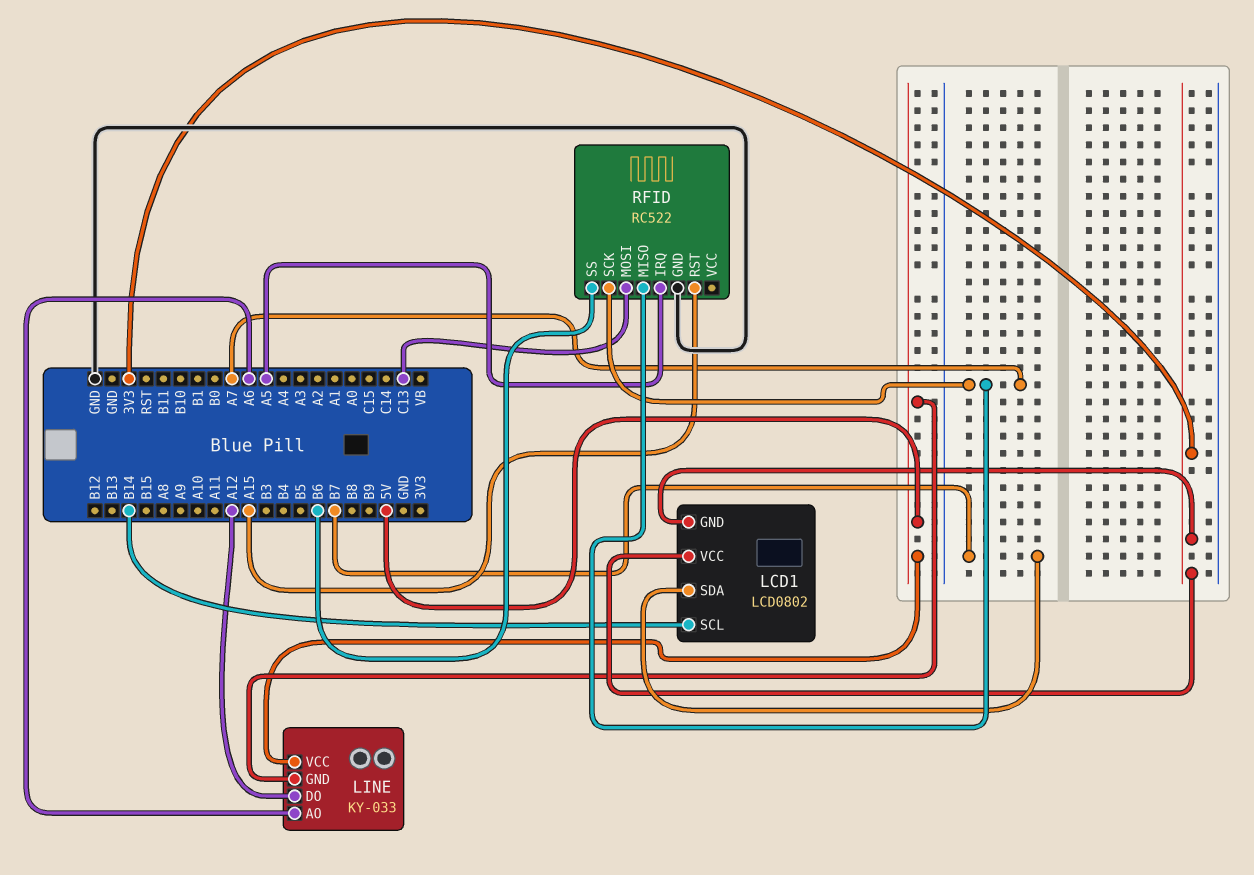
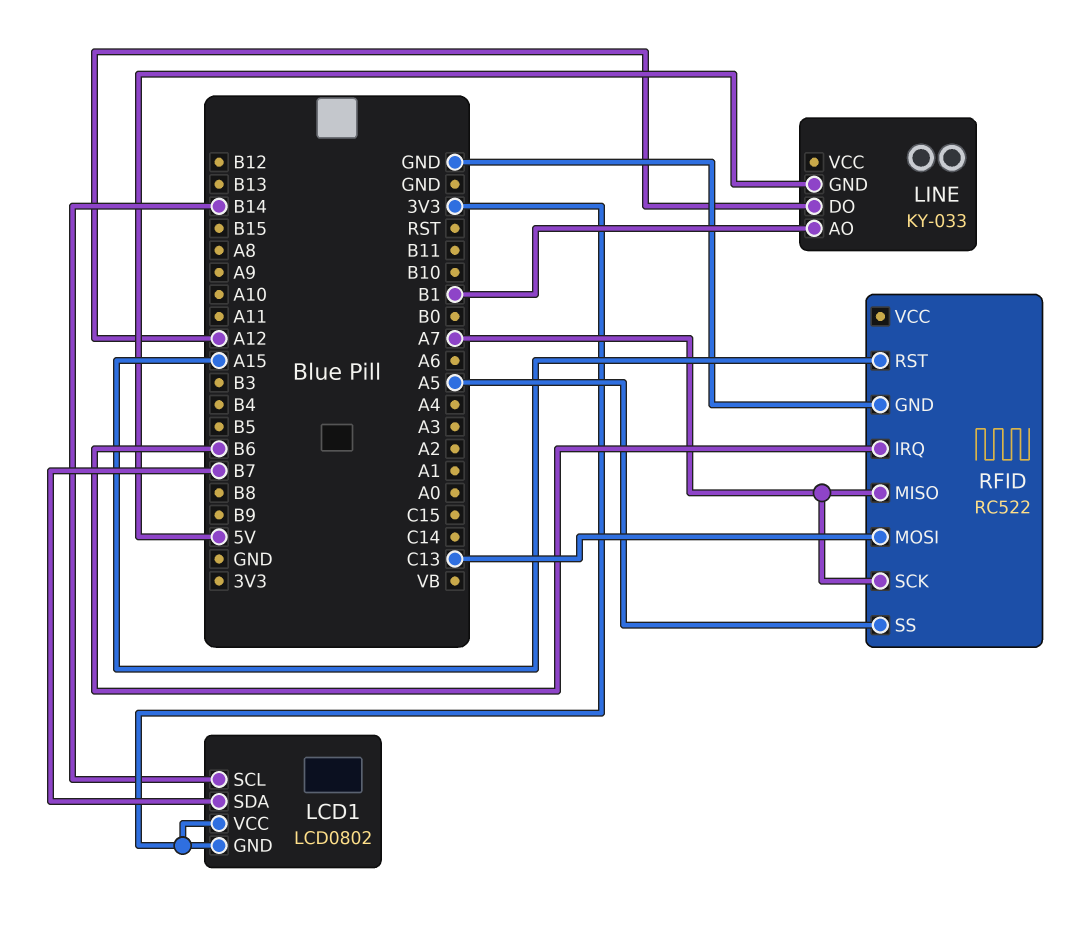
LINE pin AO: A6 -> B1
LINE pin VCC: 5V -> none
RFID pin IRQ: A5 -> B6
RFID pin SS: B6 -> A5

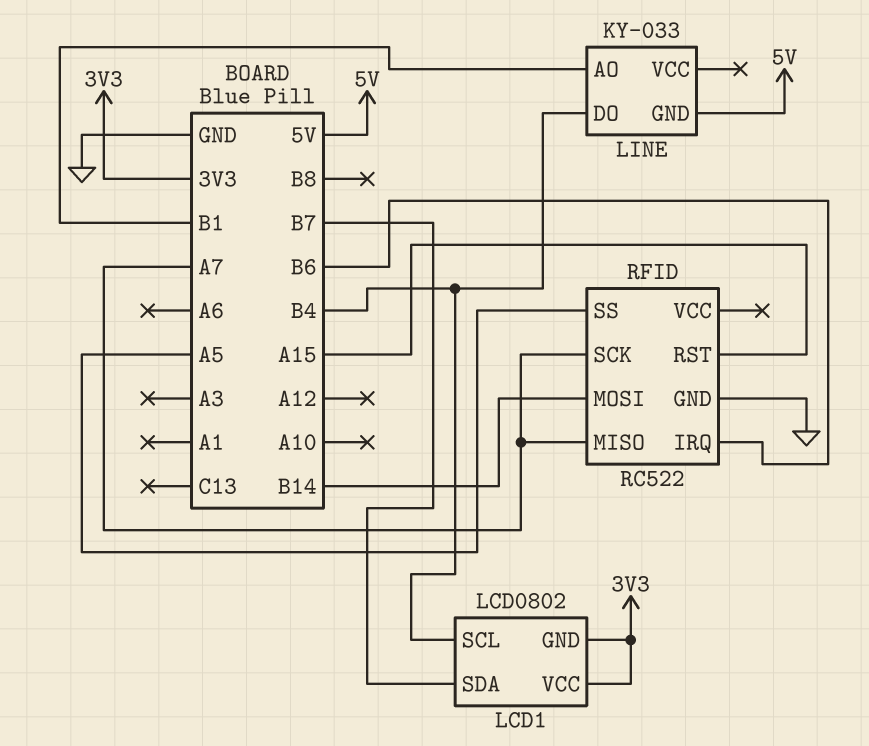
LCD1 pin SCL: B14 -> B4
LINE pin DO: A12 -> B4
RFID pin MOSI: C13 -> B14

